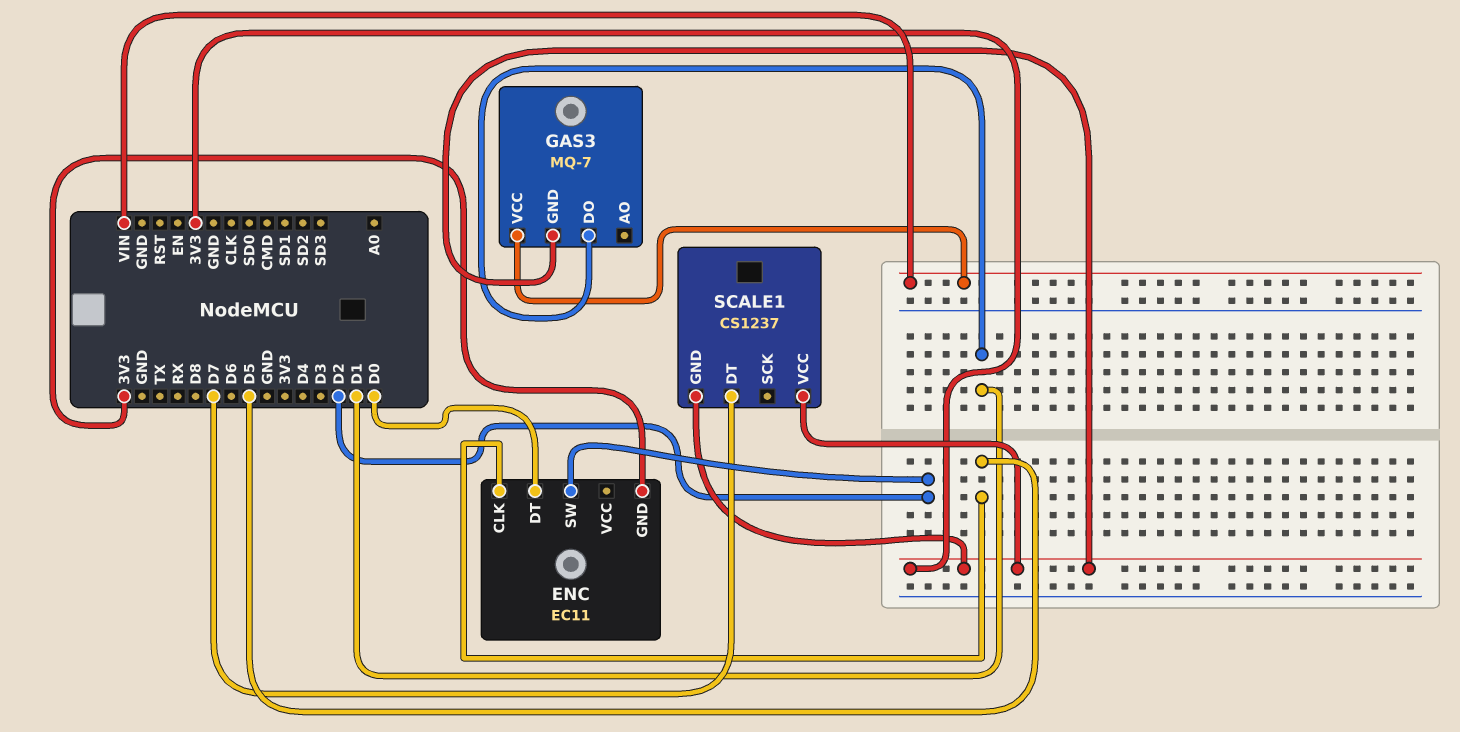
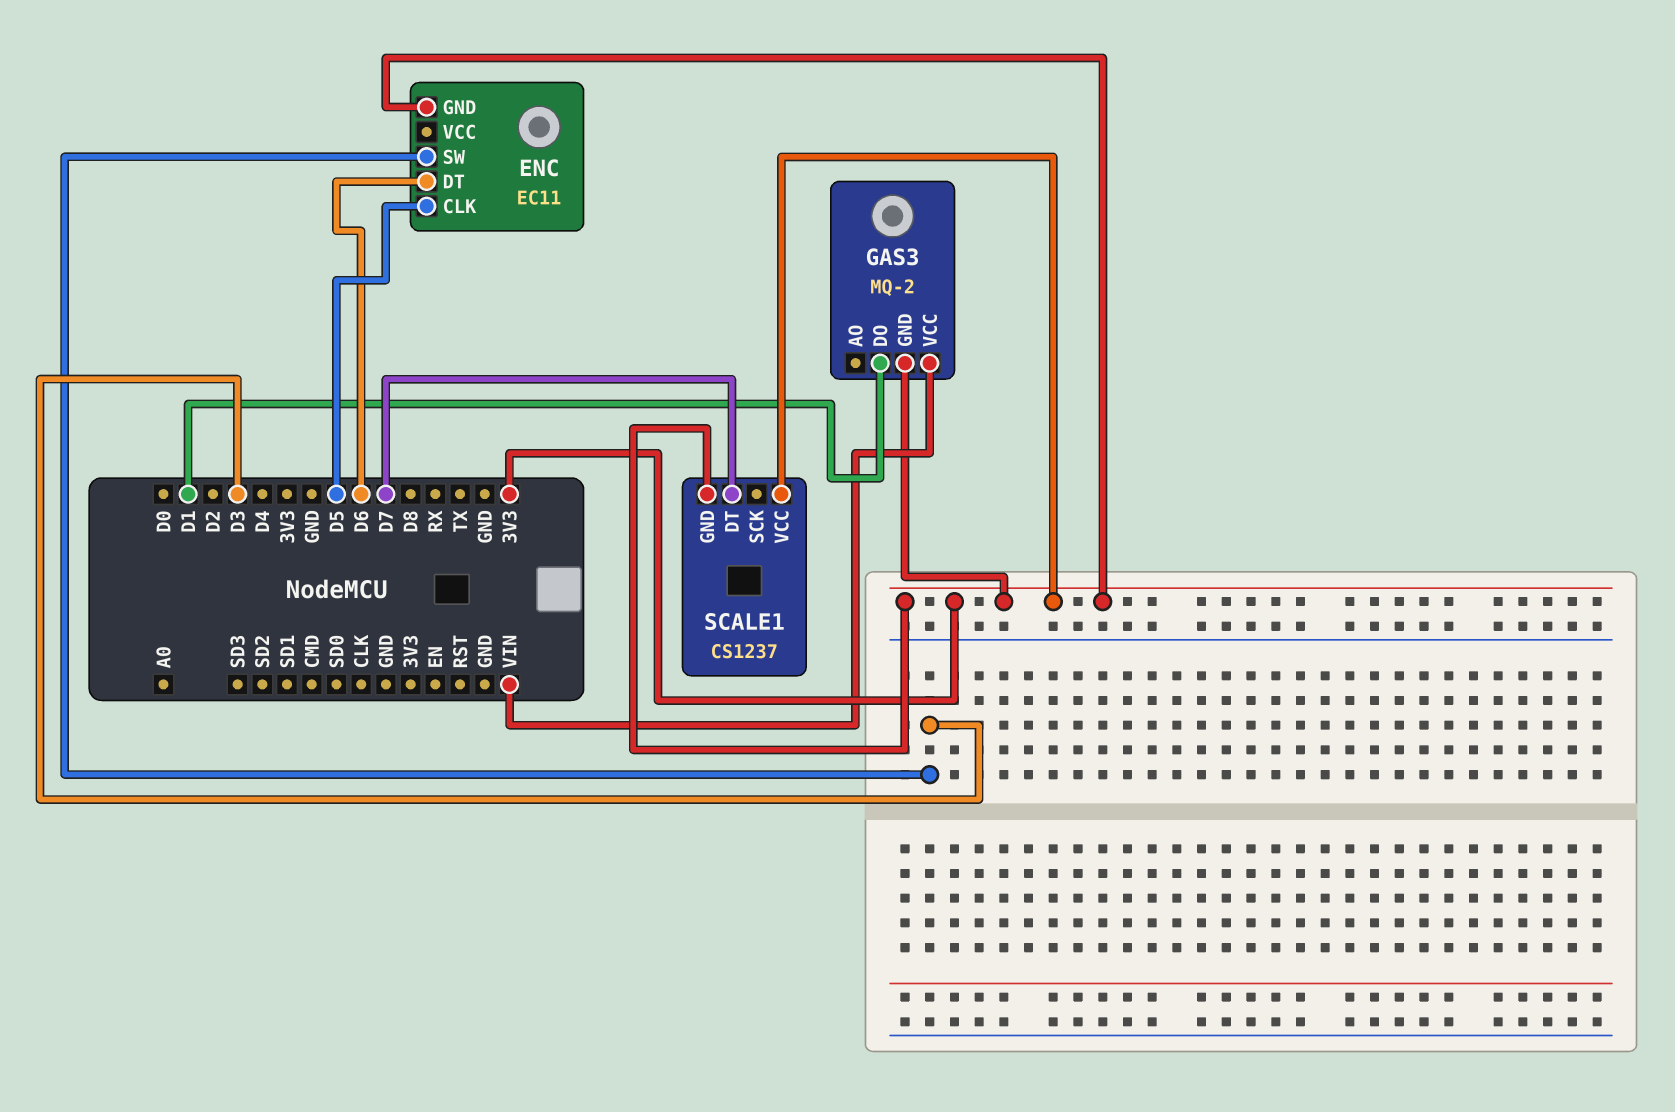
ENC pin DT: D0 -> D6
ENC pin SW: D2 -> D3
GAS3: MQ-7 -> MQ-2

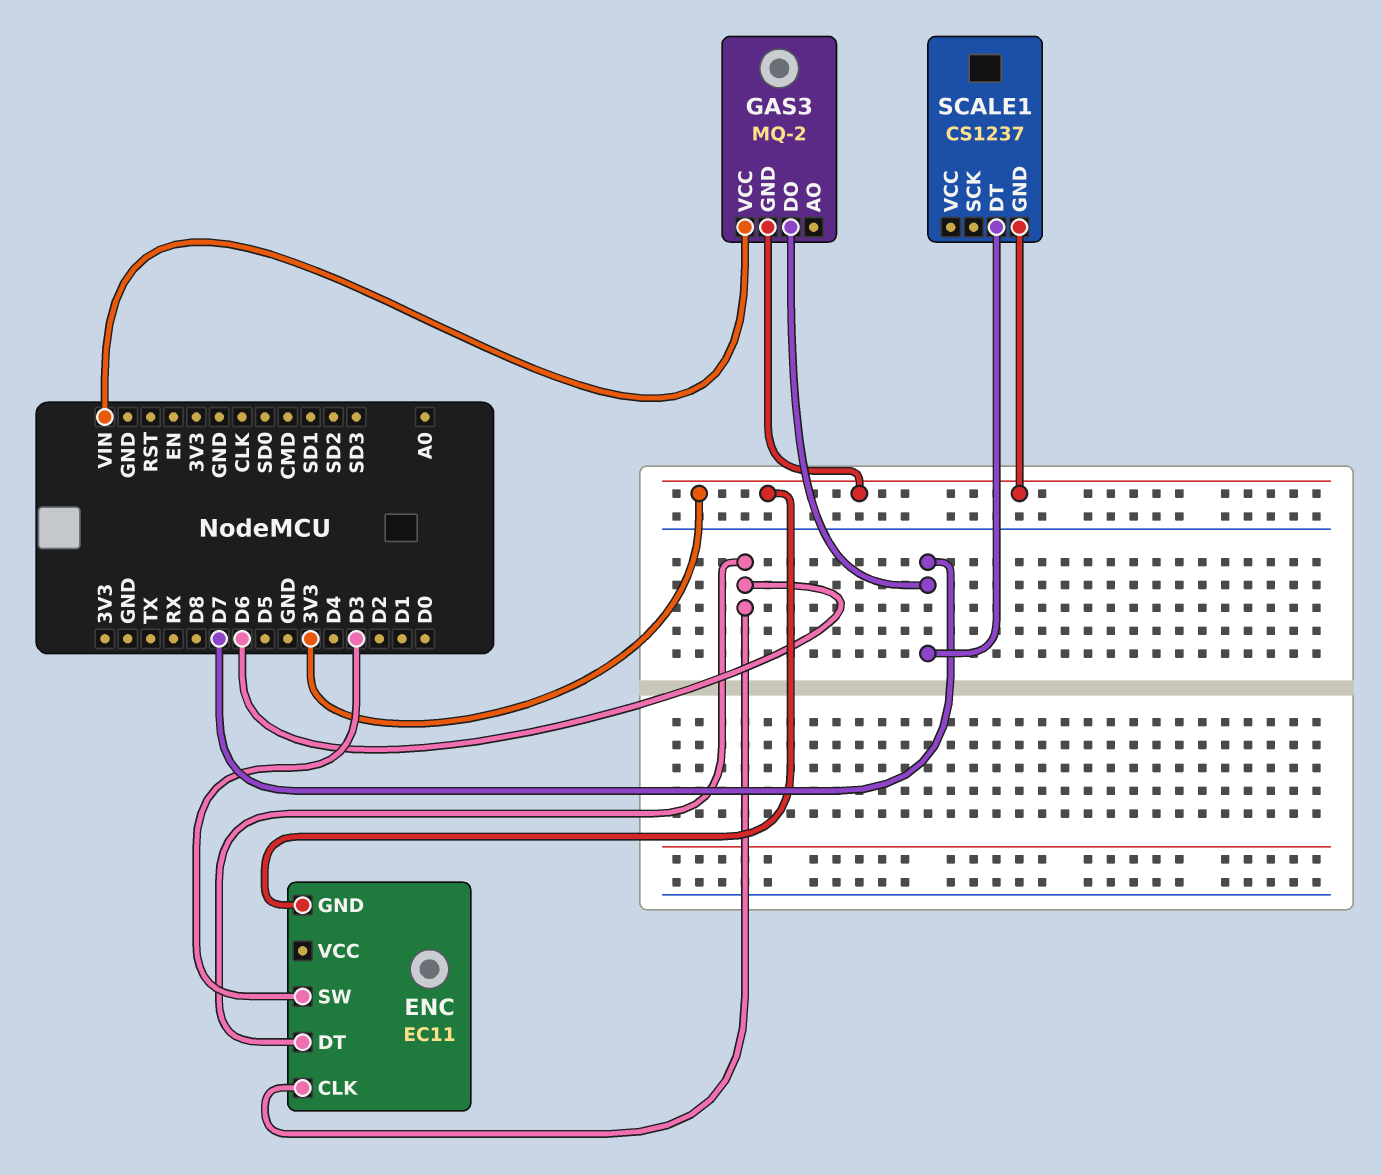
ENC pin CLK: D5 -> D6
GAS3 pin DO: D1 -> D7
SCALE1 pin VCC: 3V3 -> none

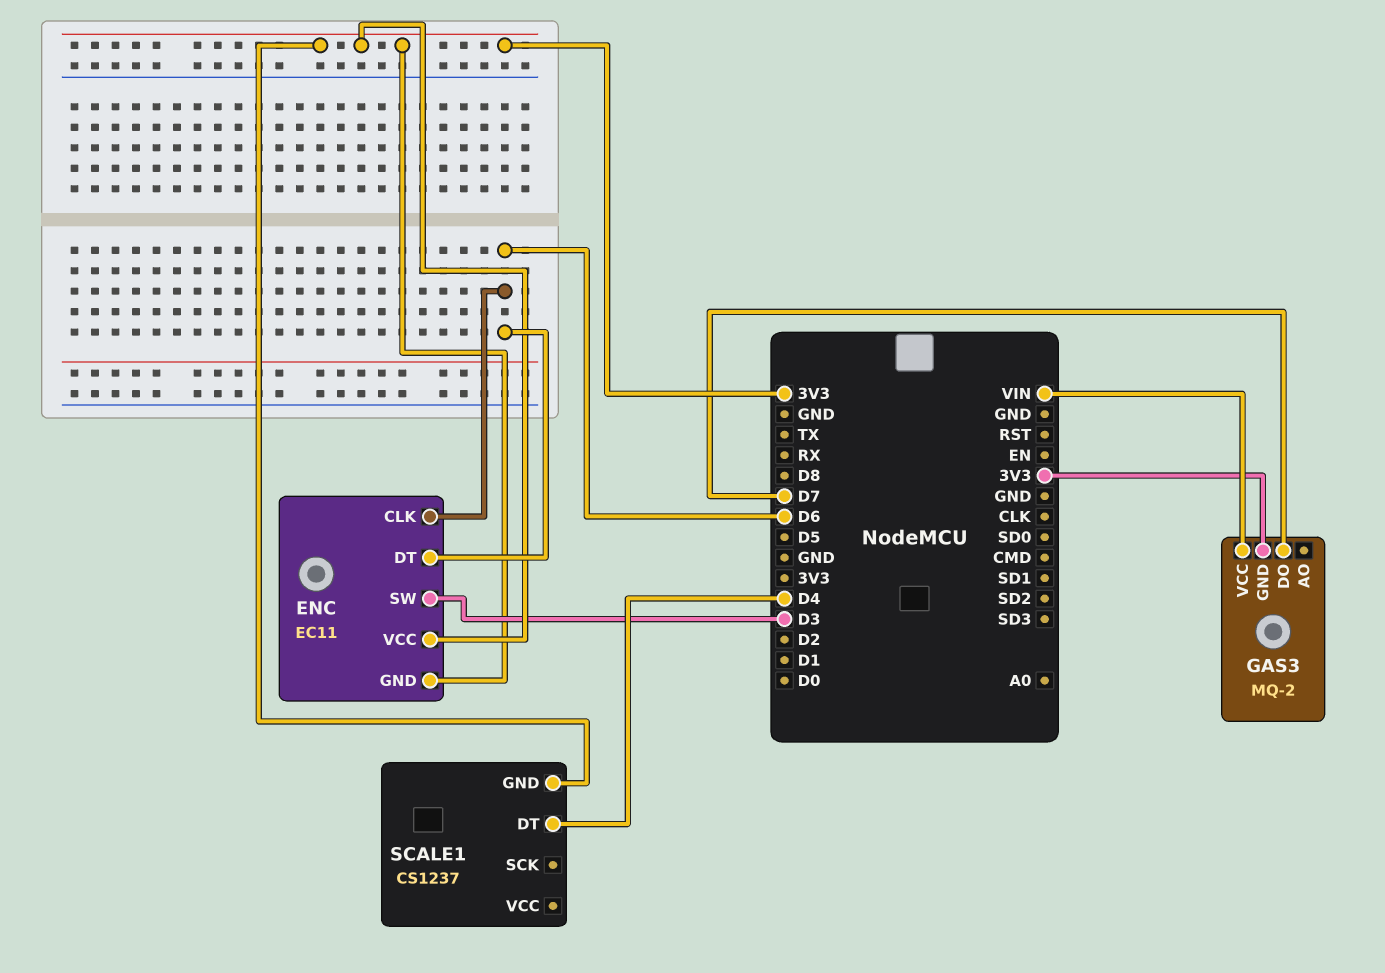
ENC pin VCC: none -> 3V3
SCALE1 pin DT: D7 -> D4

